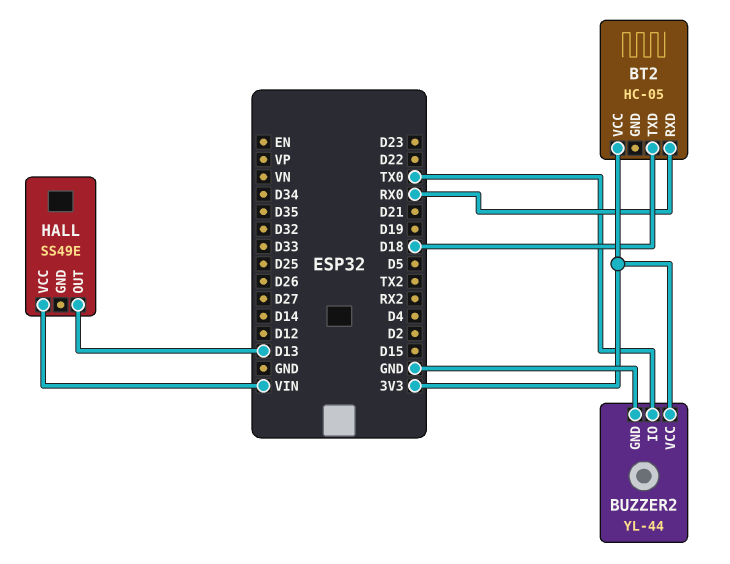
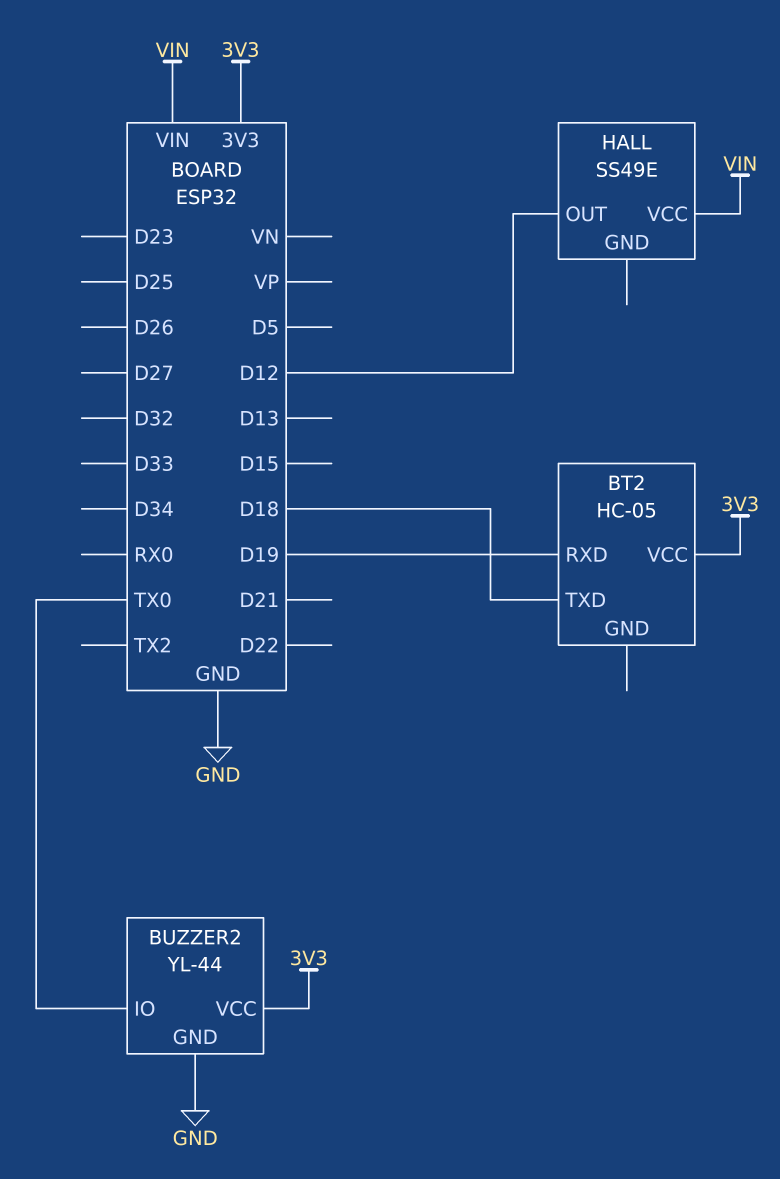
BT2 pin RXD: RX0 -> D19
HALL pin OUT: D13 -> D12

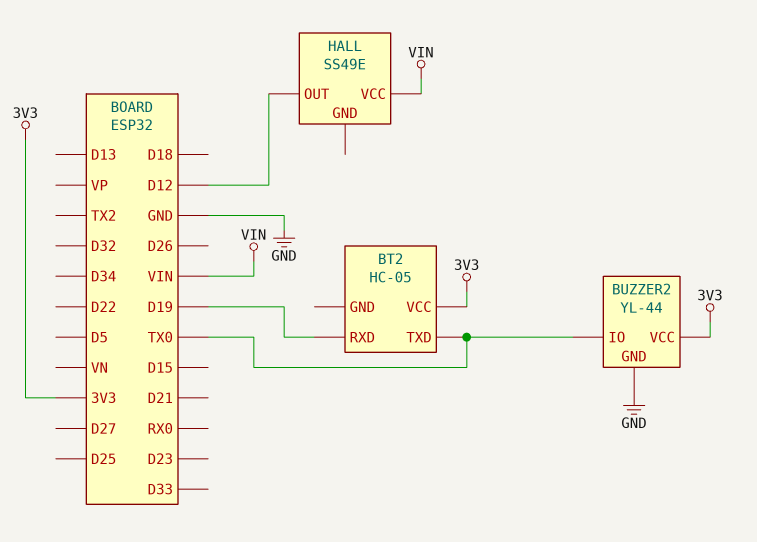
BT2 pin TXD: D18 -> TX0

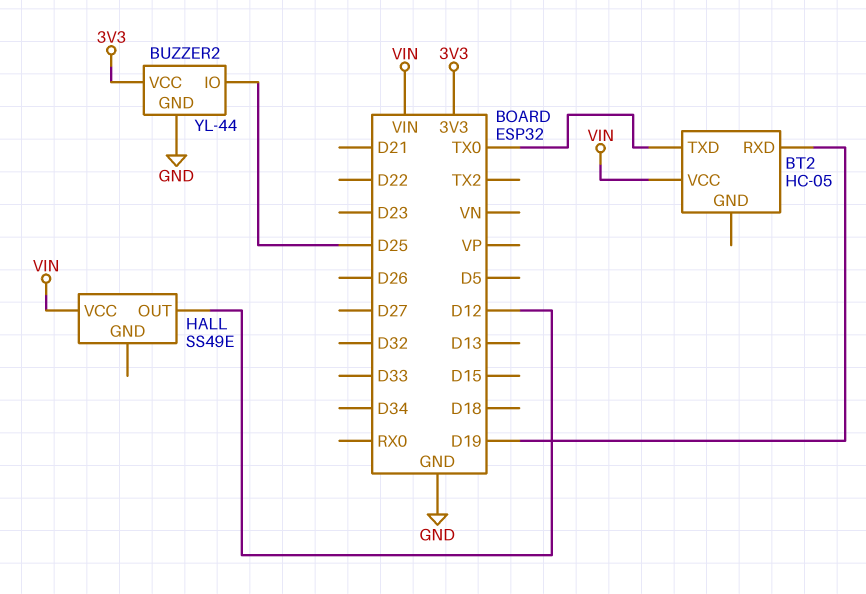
BT2 pin VCC: 3V3 -> VIN
BUZZER2 pin IO: TX0 -> D25

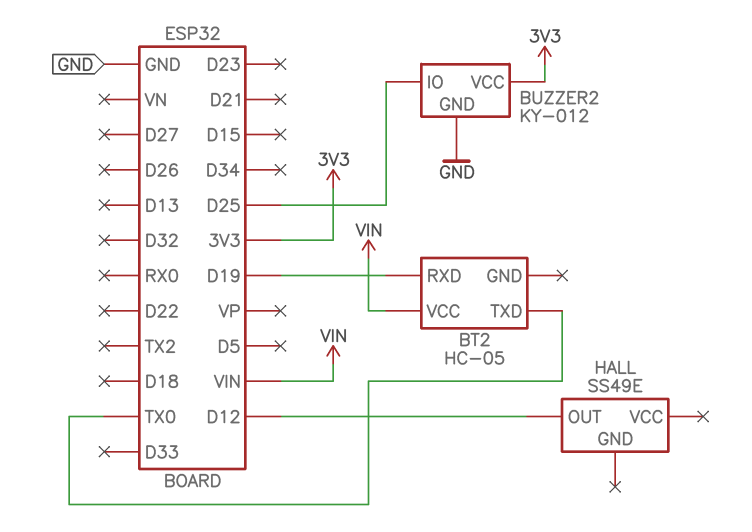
BUZZER2: YL-44 -> KY-012
HALL pin VCC: VIN -> none

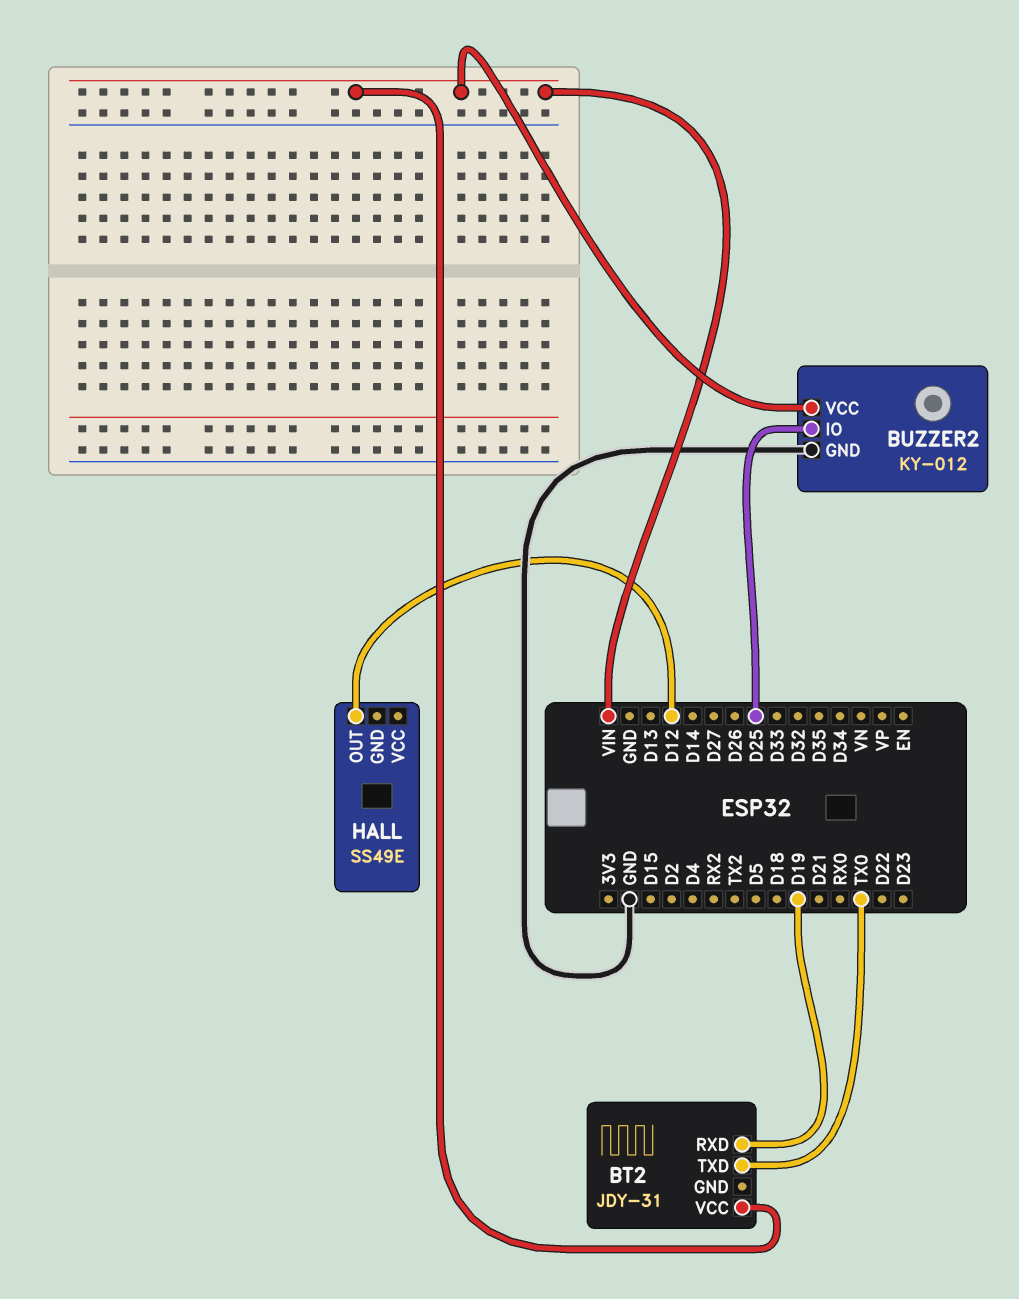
BT2: HC-05 -> JDY-31
BUZZER2 pin VCC: 3V3 -> VIN

